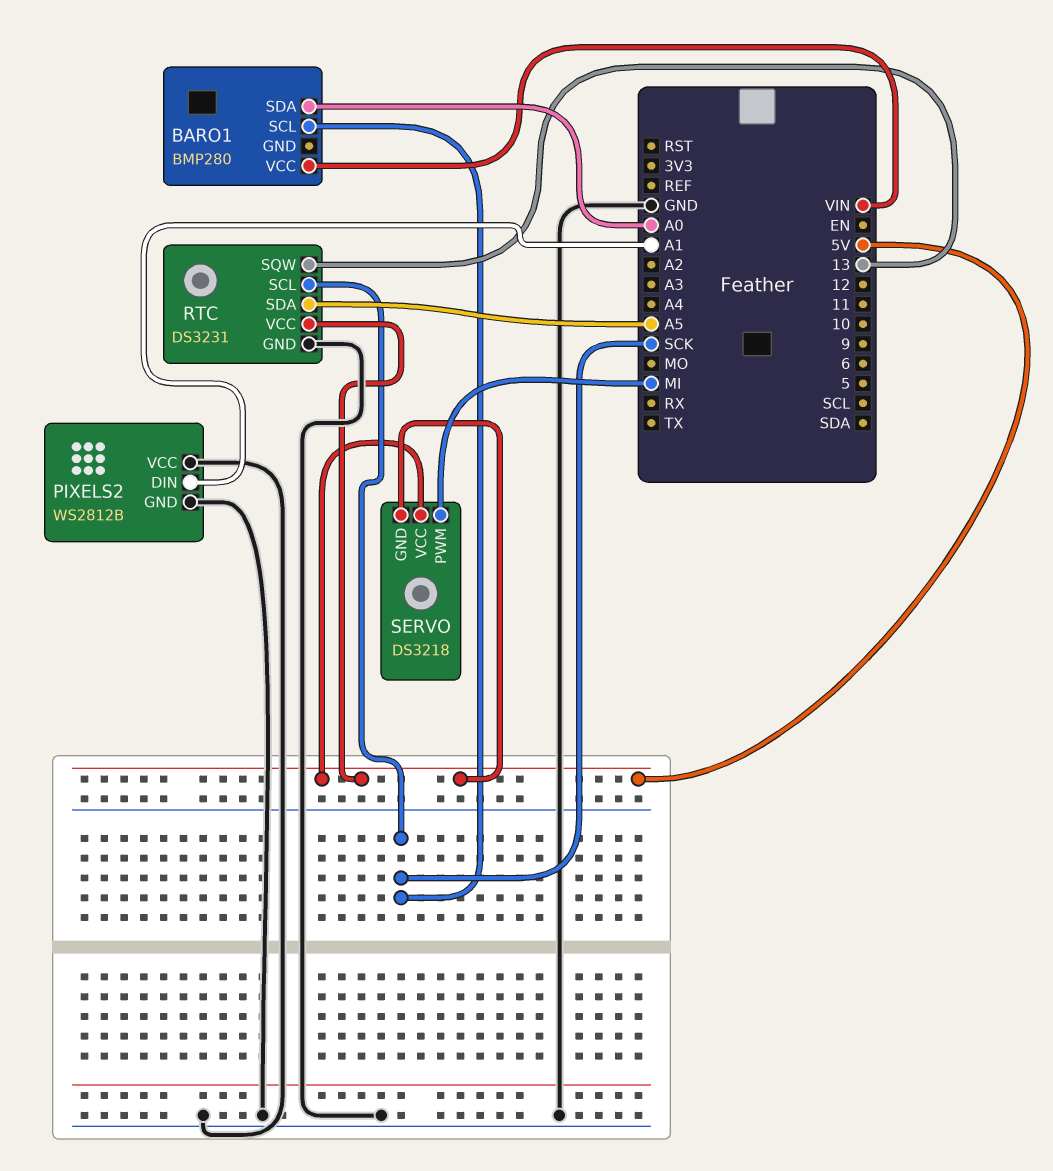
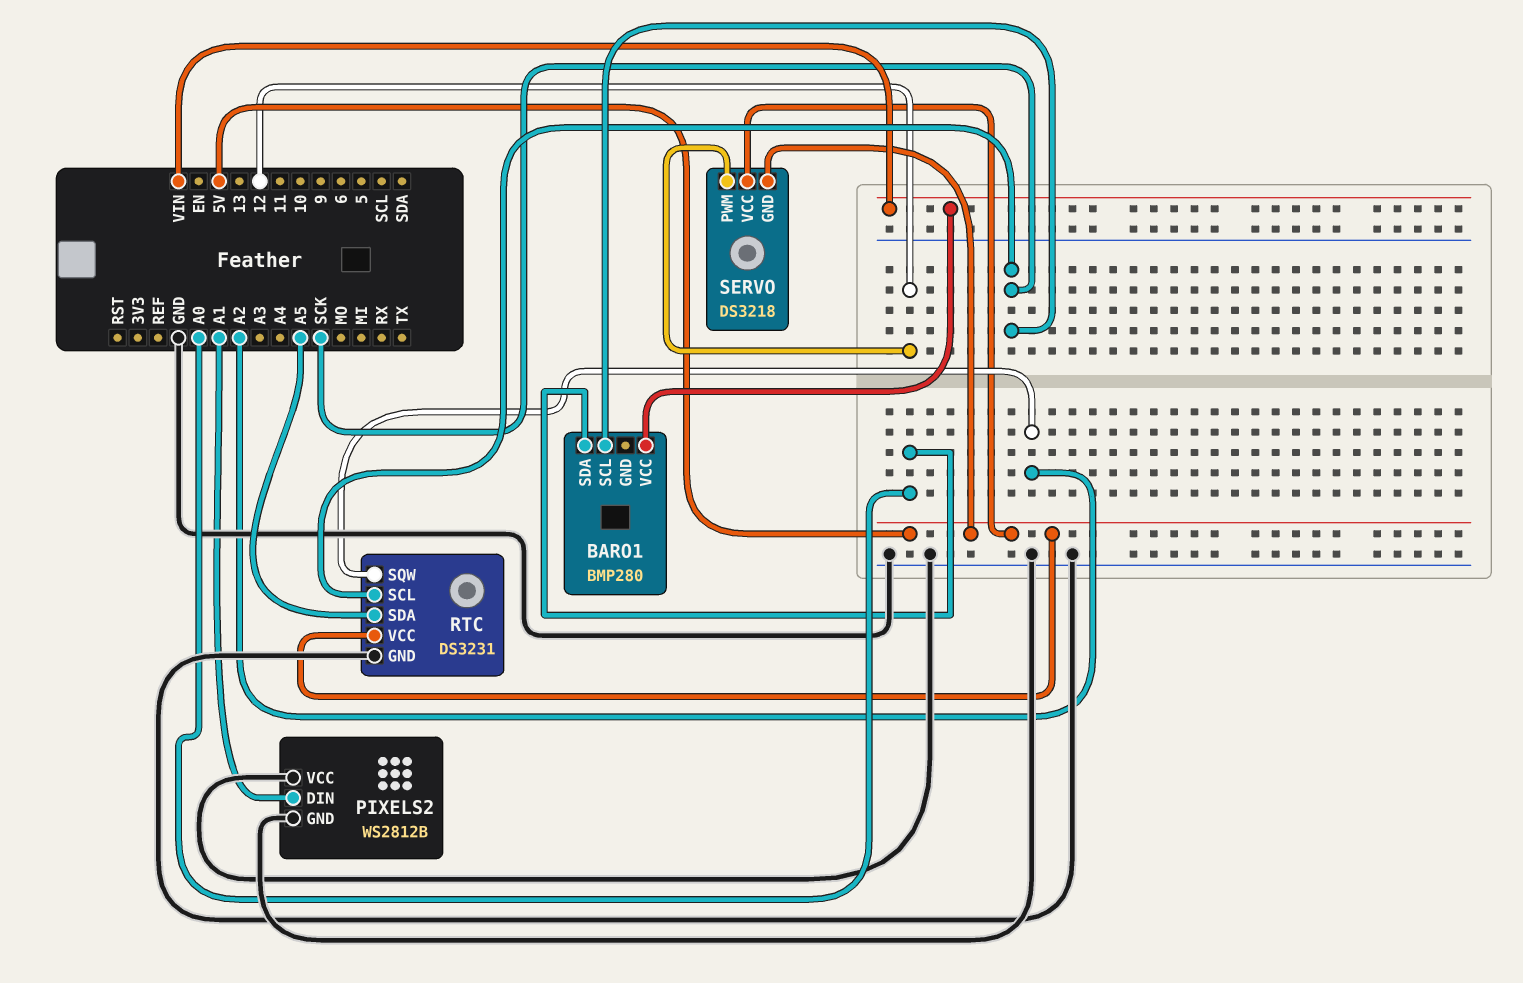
RTC pin SQW: 13 -> A2
SERVO pin PWM: MI -> 12

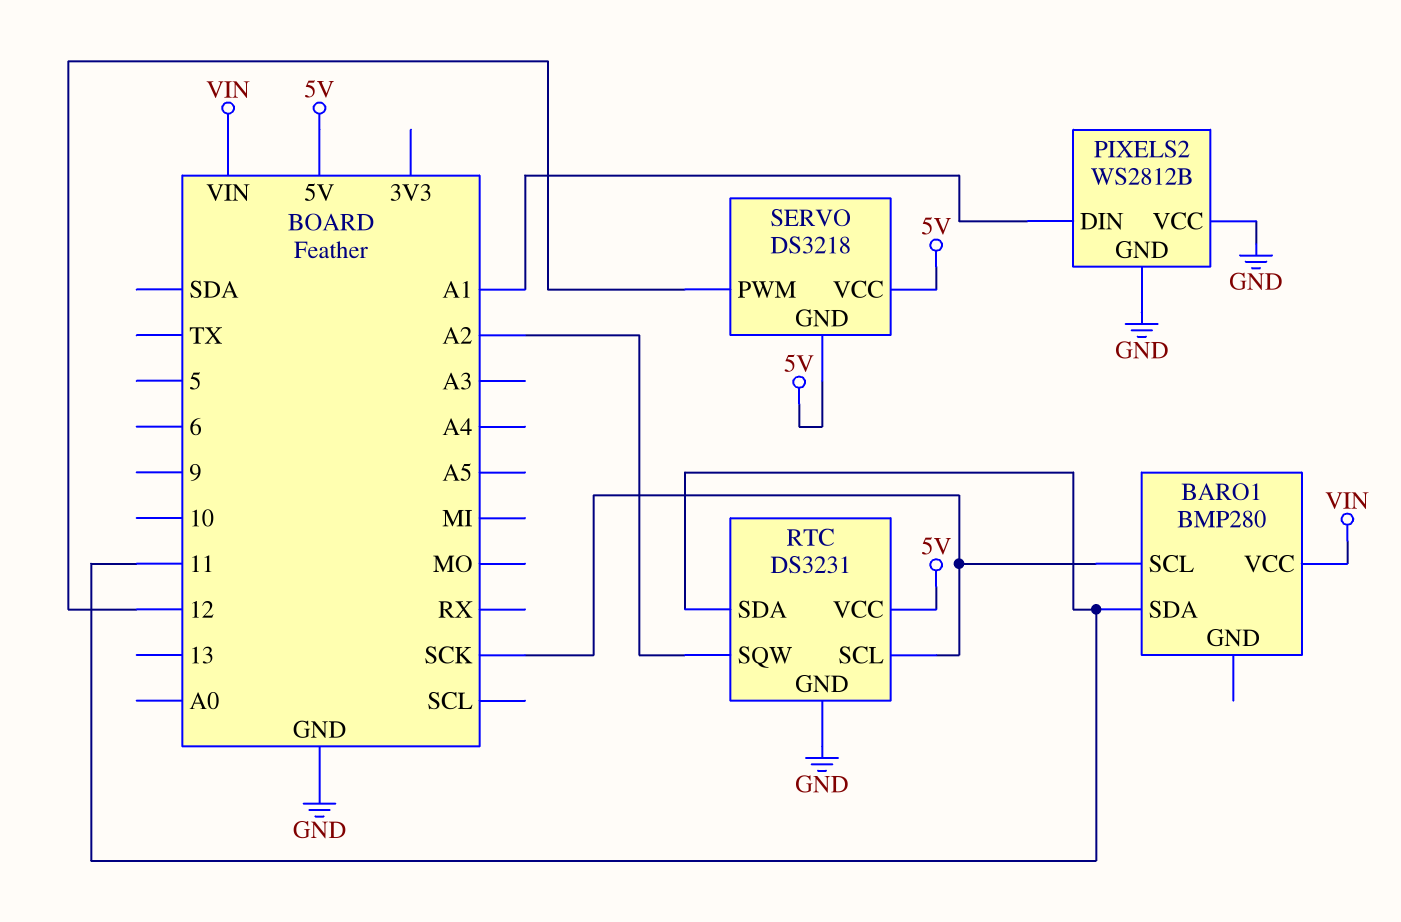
BARO1 pin SDA: A0 -> 11
RTC pin SDA: A5 -> 11

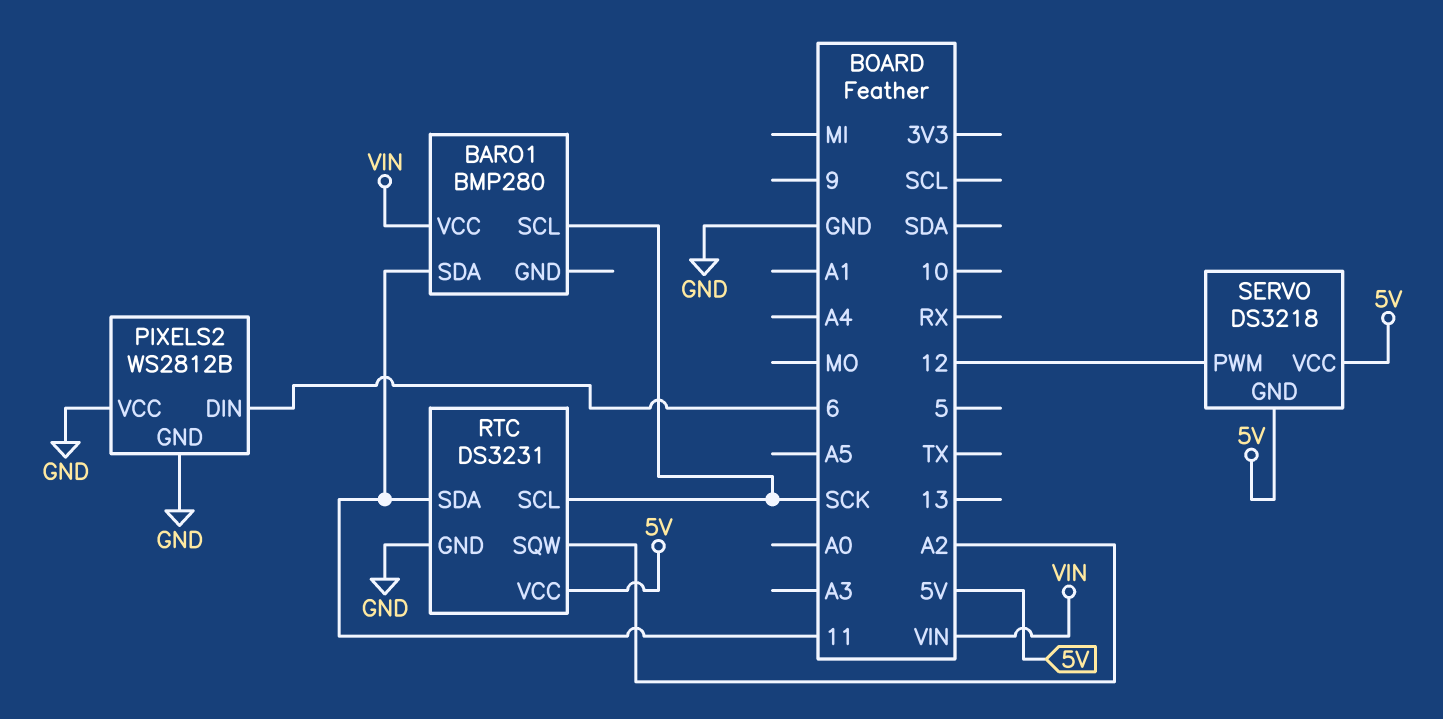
PIXELS2 pin DIN: A1 -> 6

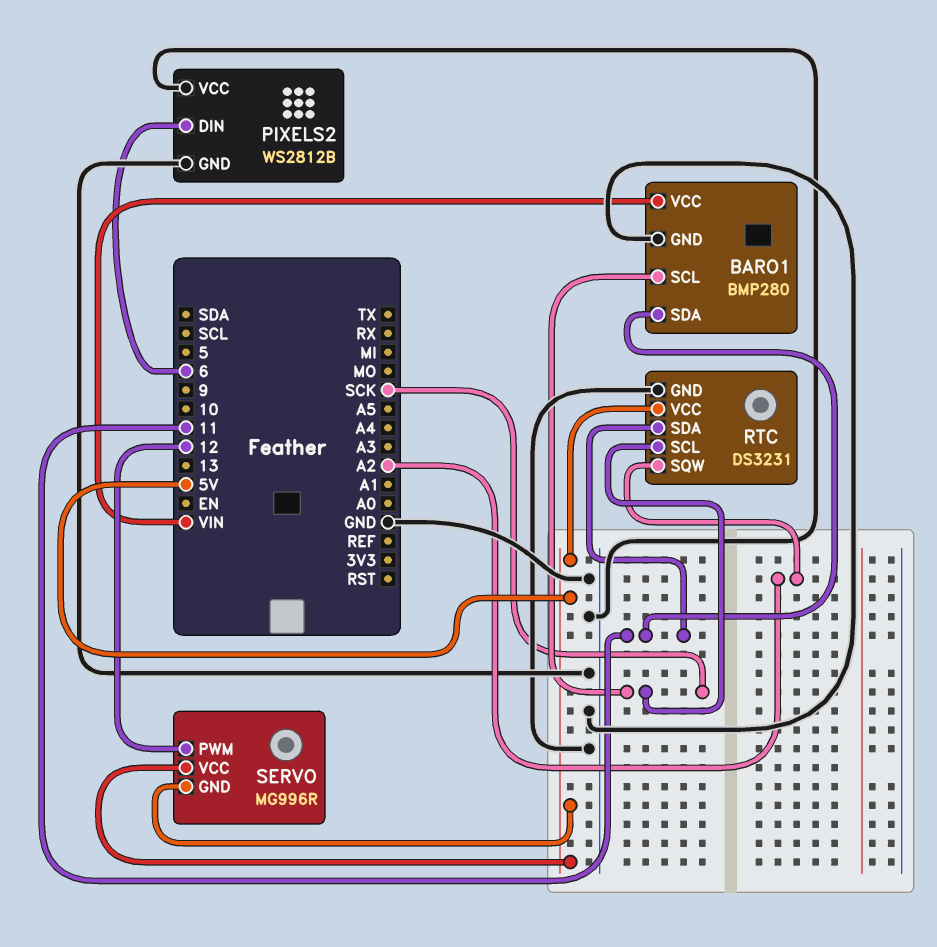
BARO1 pin GND: none -> GND
SERVO: DS3218 -> MG996R

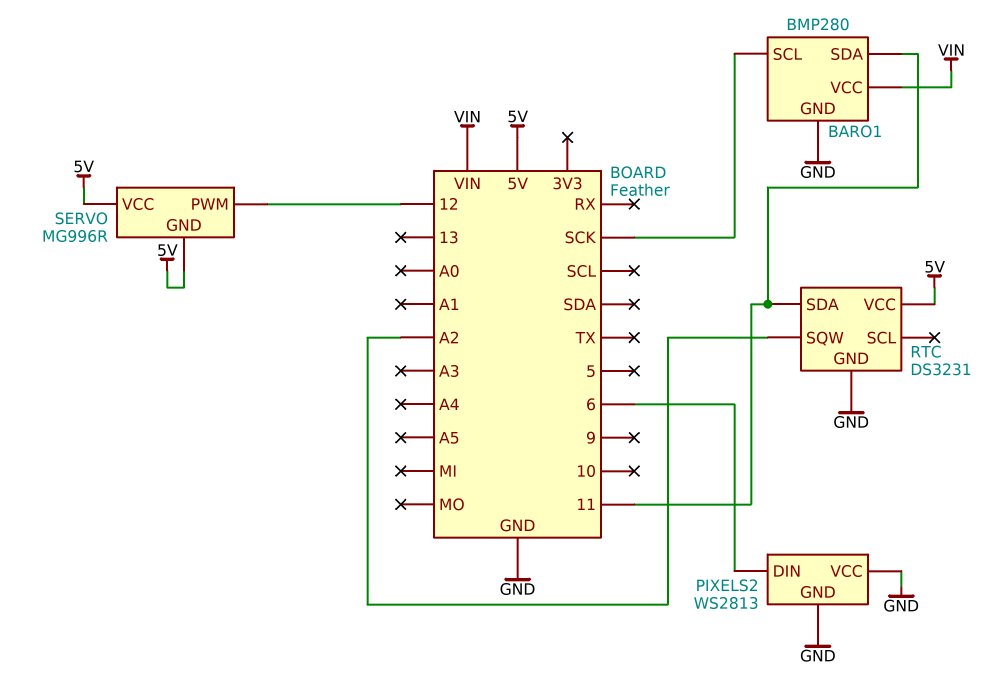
PIXELS2: WS2812B -> WS2813
RTC pin SCL: SCK -> none

